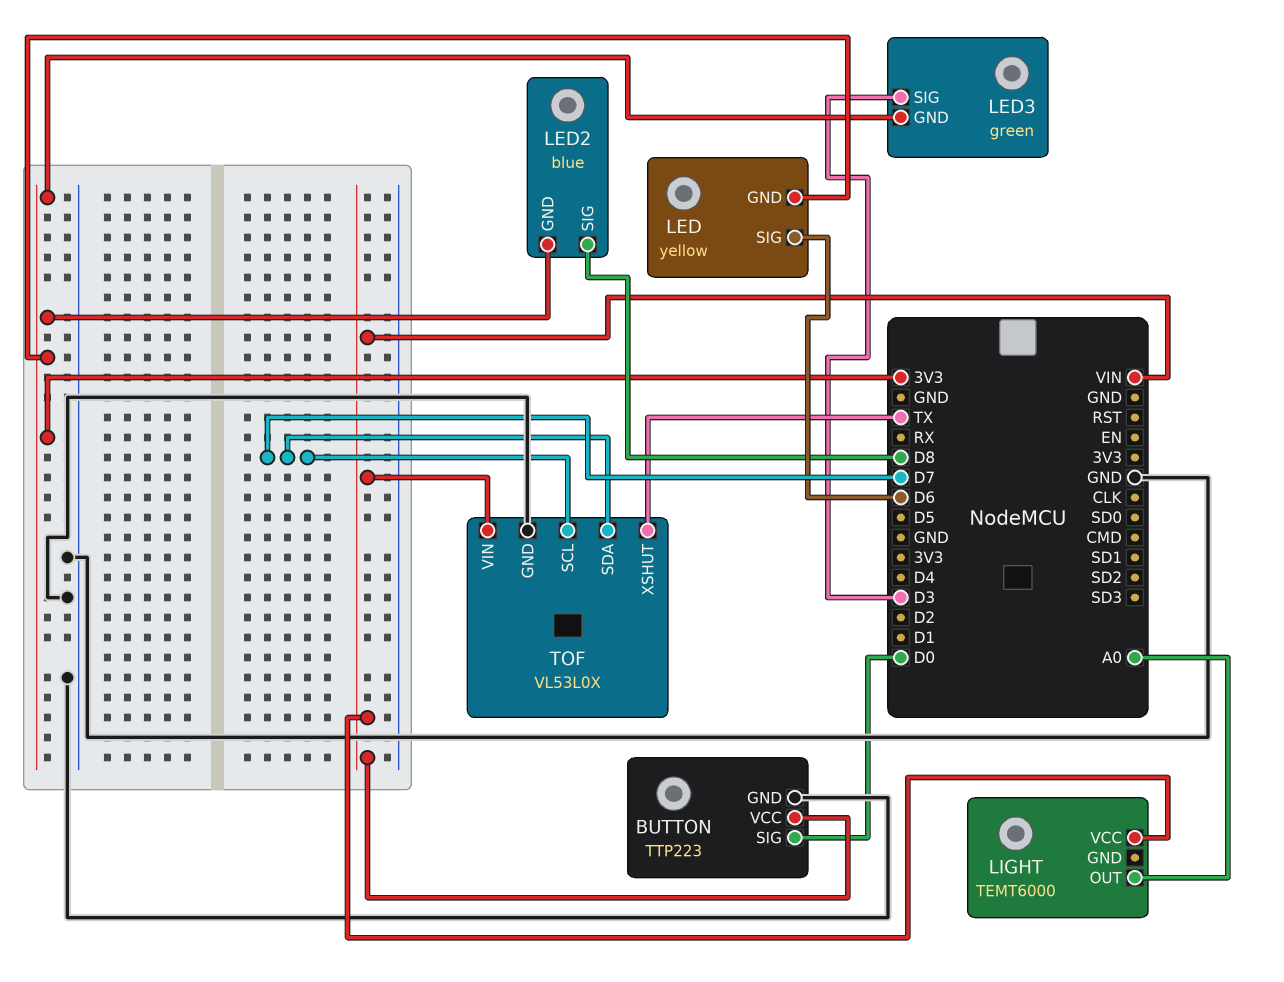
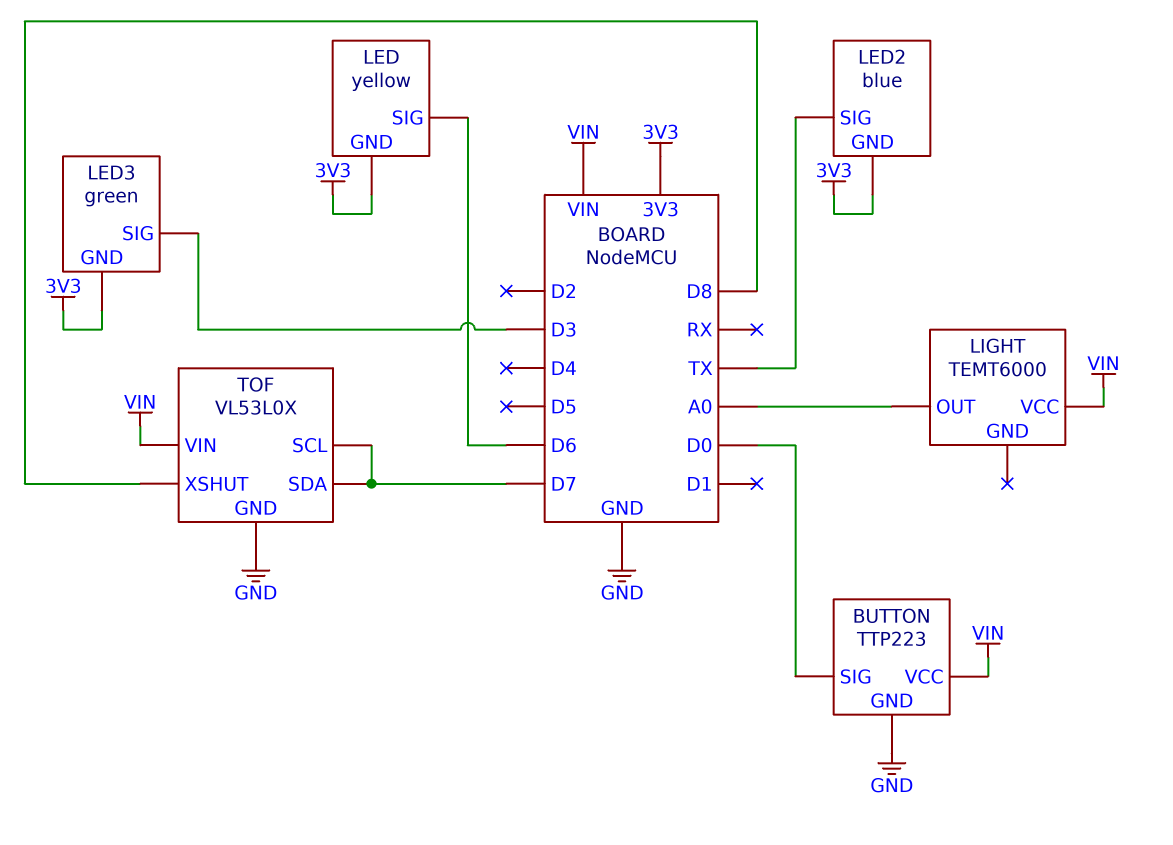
LED2 pin SIG: D8 -> TX
TOF pin XSHUT: TX -> D8

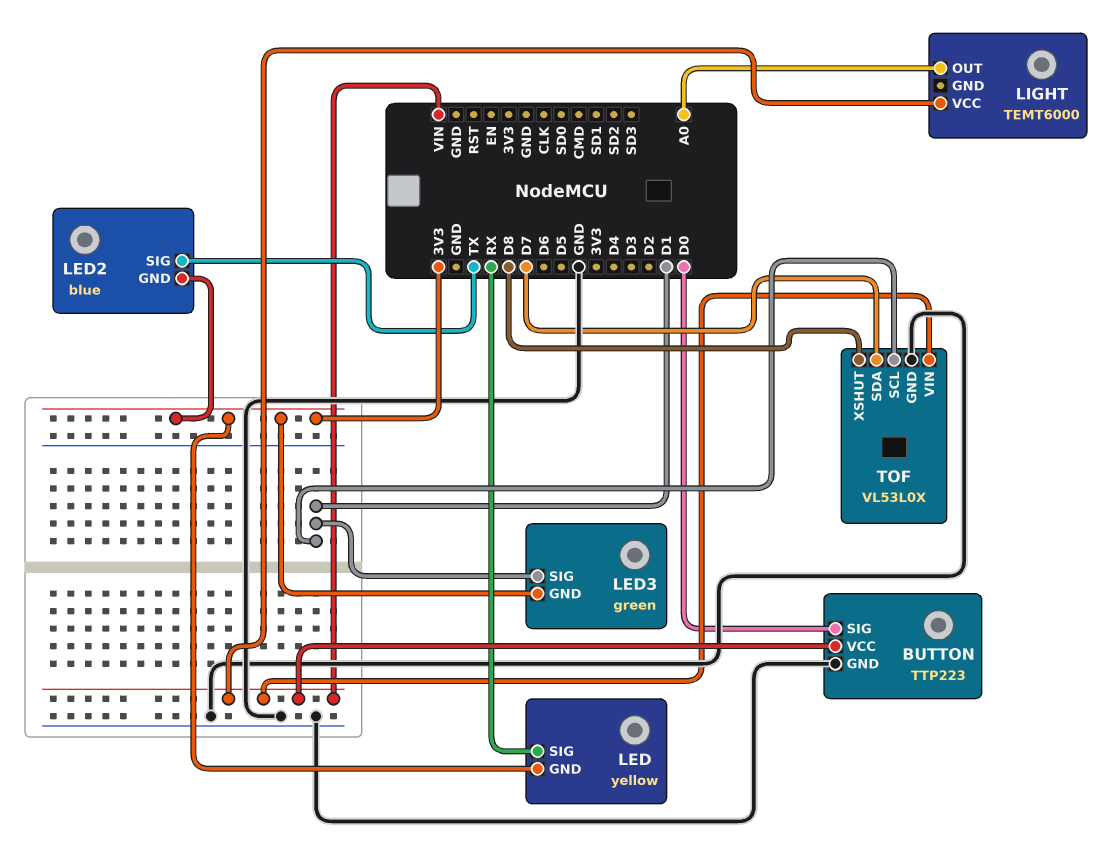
LED pin SIG: D6 -> RX
LED3 pin SIG: D3 -> D1
TOF pin SCL: D7 -> D1

